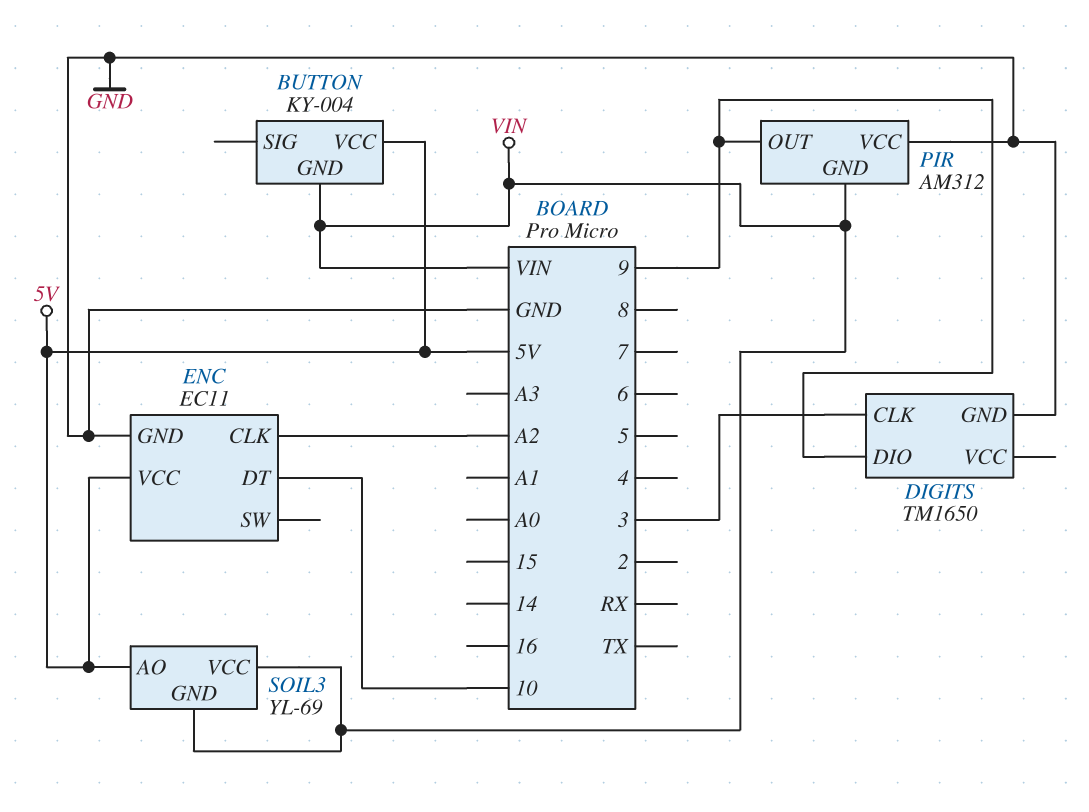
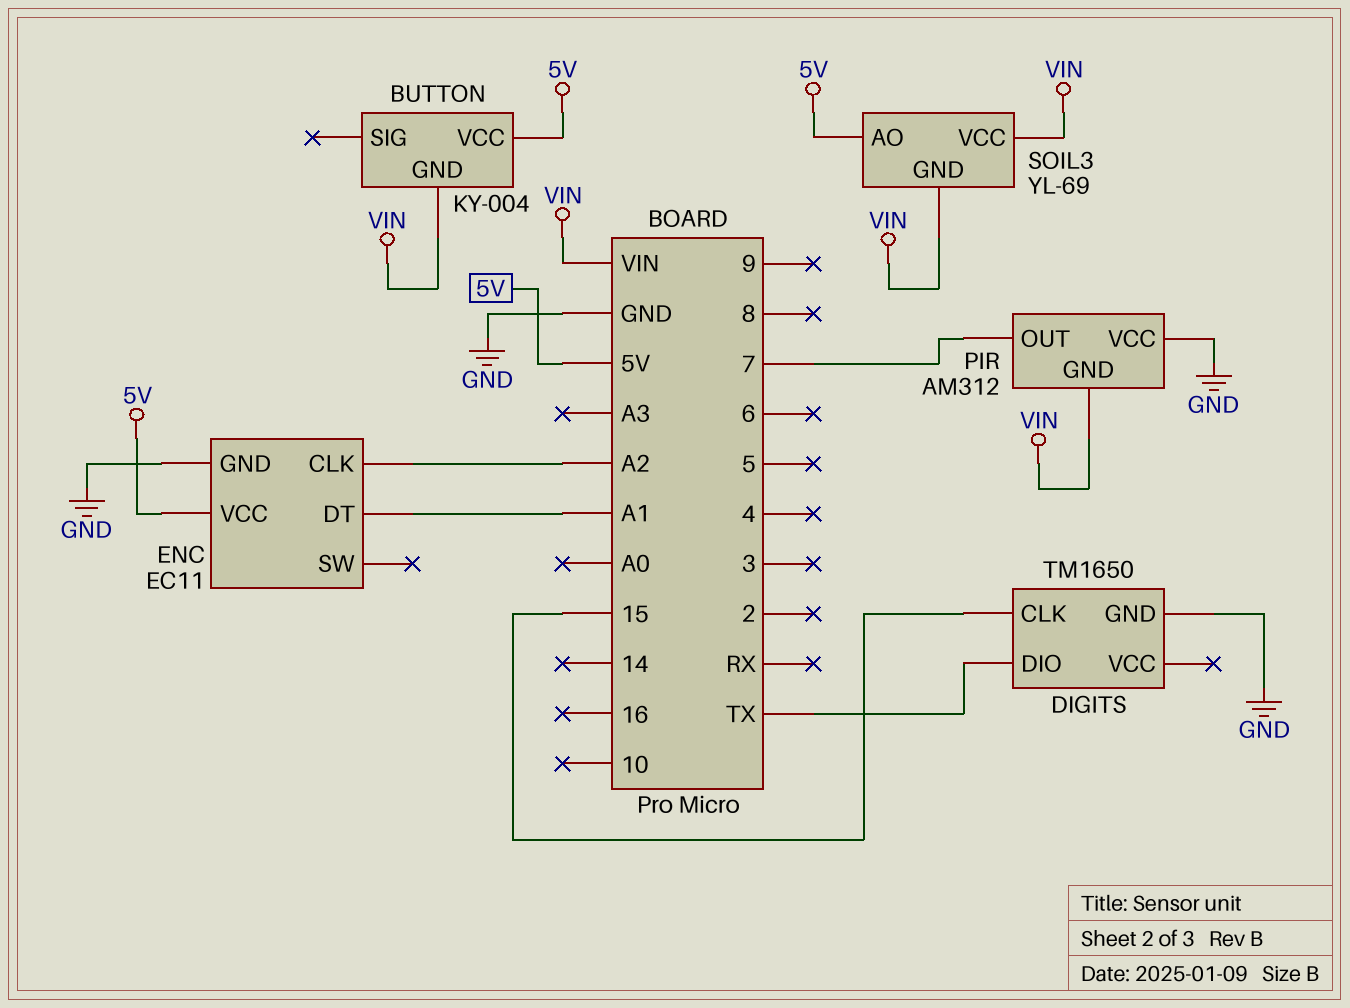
DIGITS pin CLK: 3 -> 15
DIGITS pin DIO: 9 -> TX
ENC pin DT: 10 -> A1
PIR pin OUT: 9 -> 7

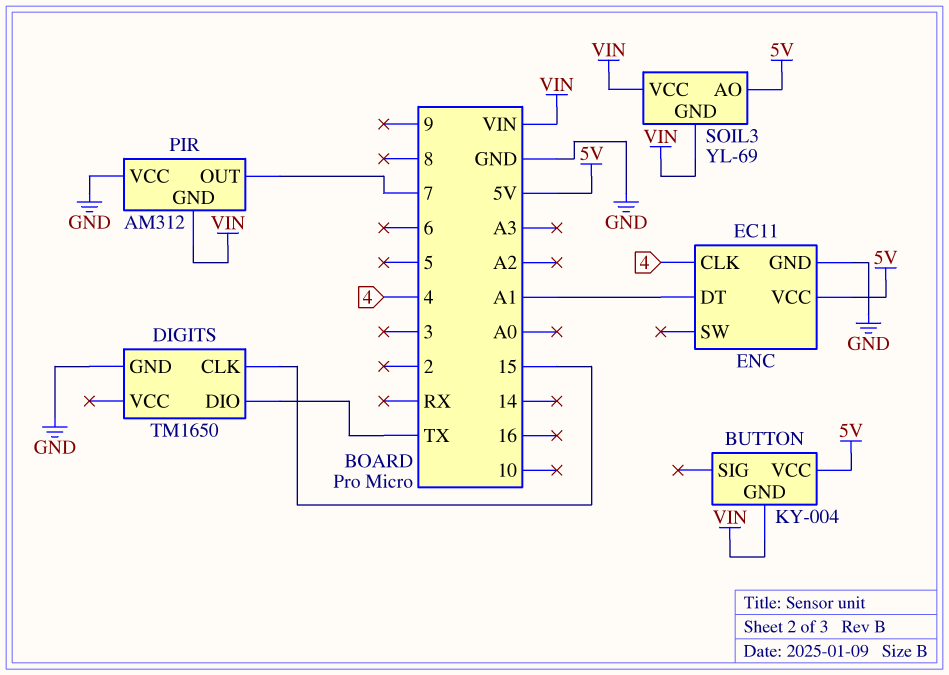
ENC pin CLK: A2 -> 4

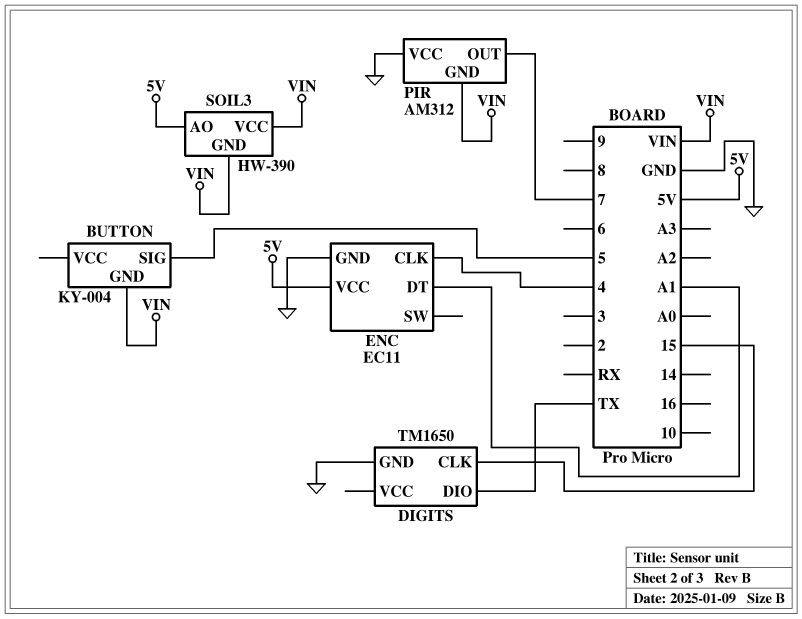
BUTTON pin SIG: none -> 5
BUTTON pin VCC: 5V -> none
SOIL3: YL-69 -> HW-390

